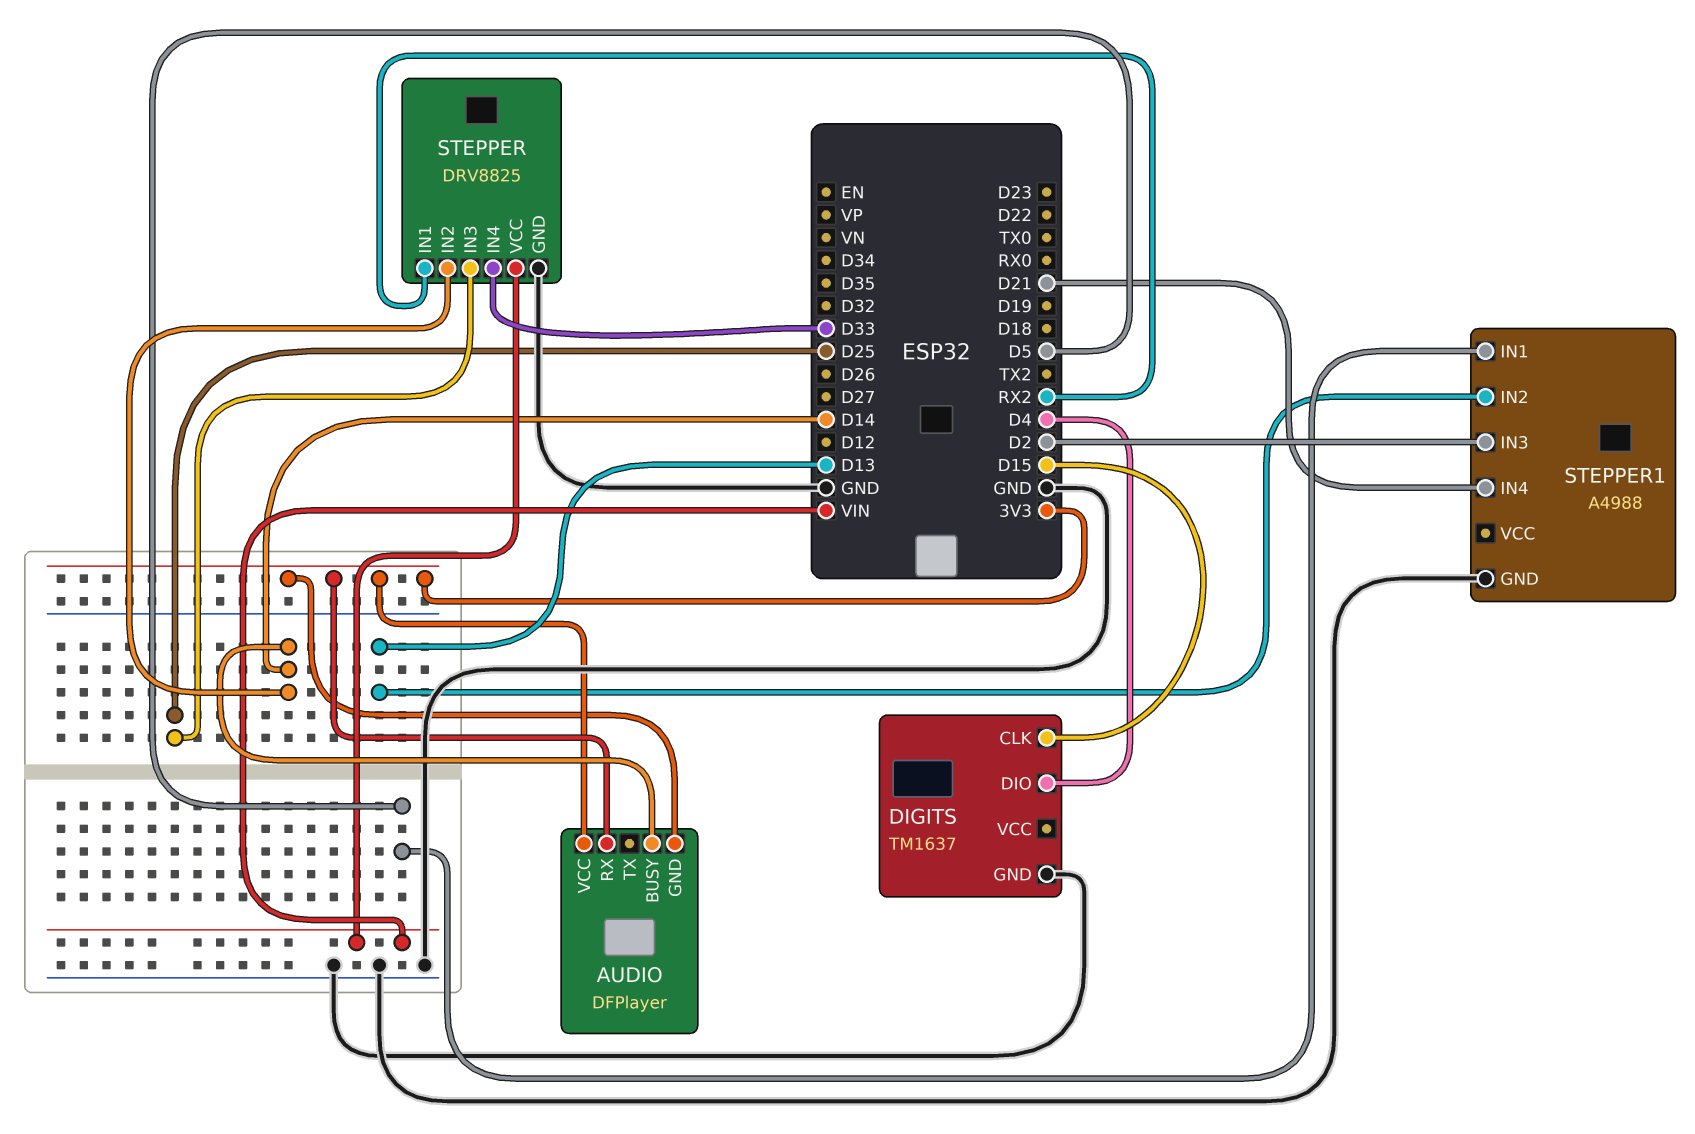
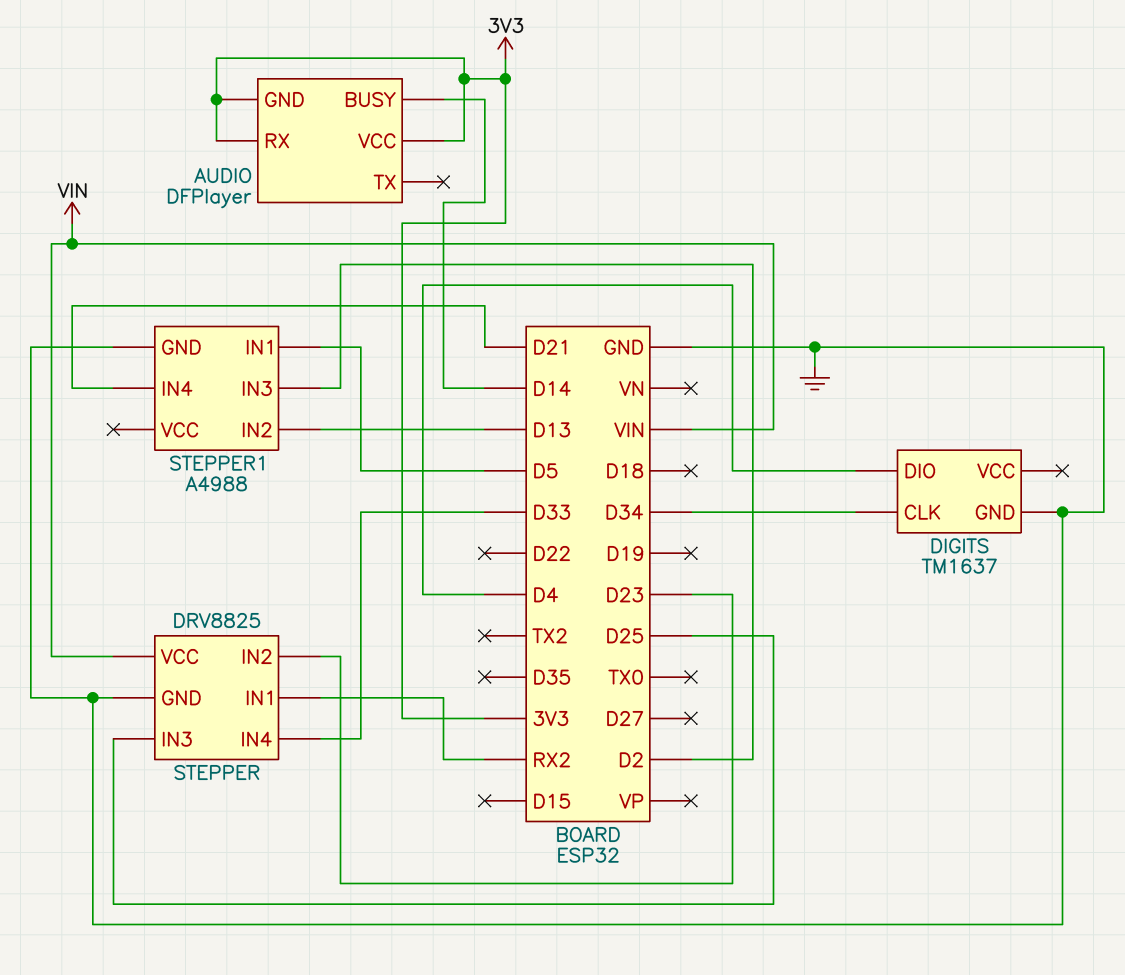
DIGITS pin CLK: D15 -> D34
STEPPER pin IN2: D14 -> D23

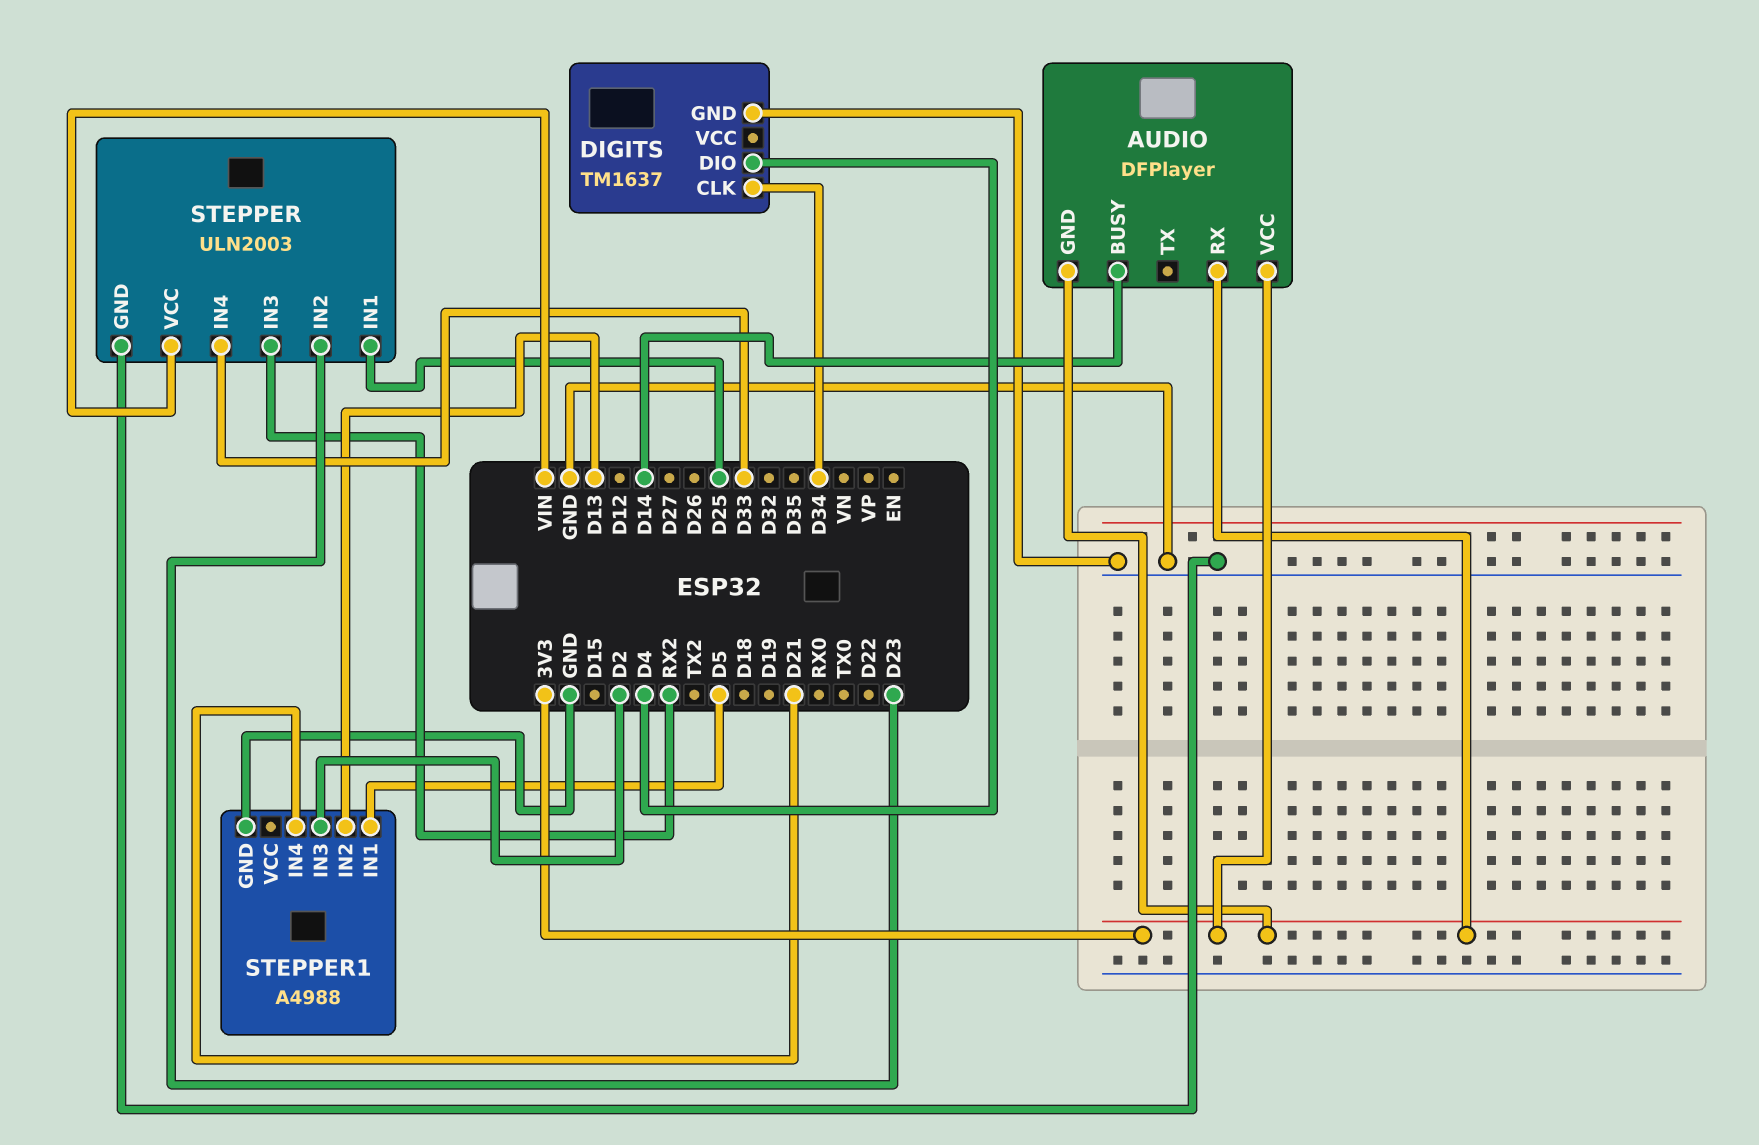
STEPPER: DRV8825 -> ULN2003
STEPPER pin IN1: RX2 -> D25
STEPPER pin IN3: D25 -> RX2

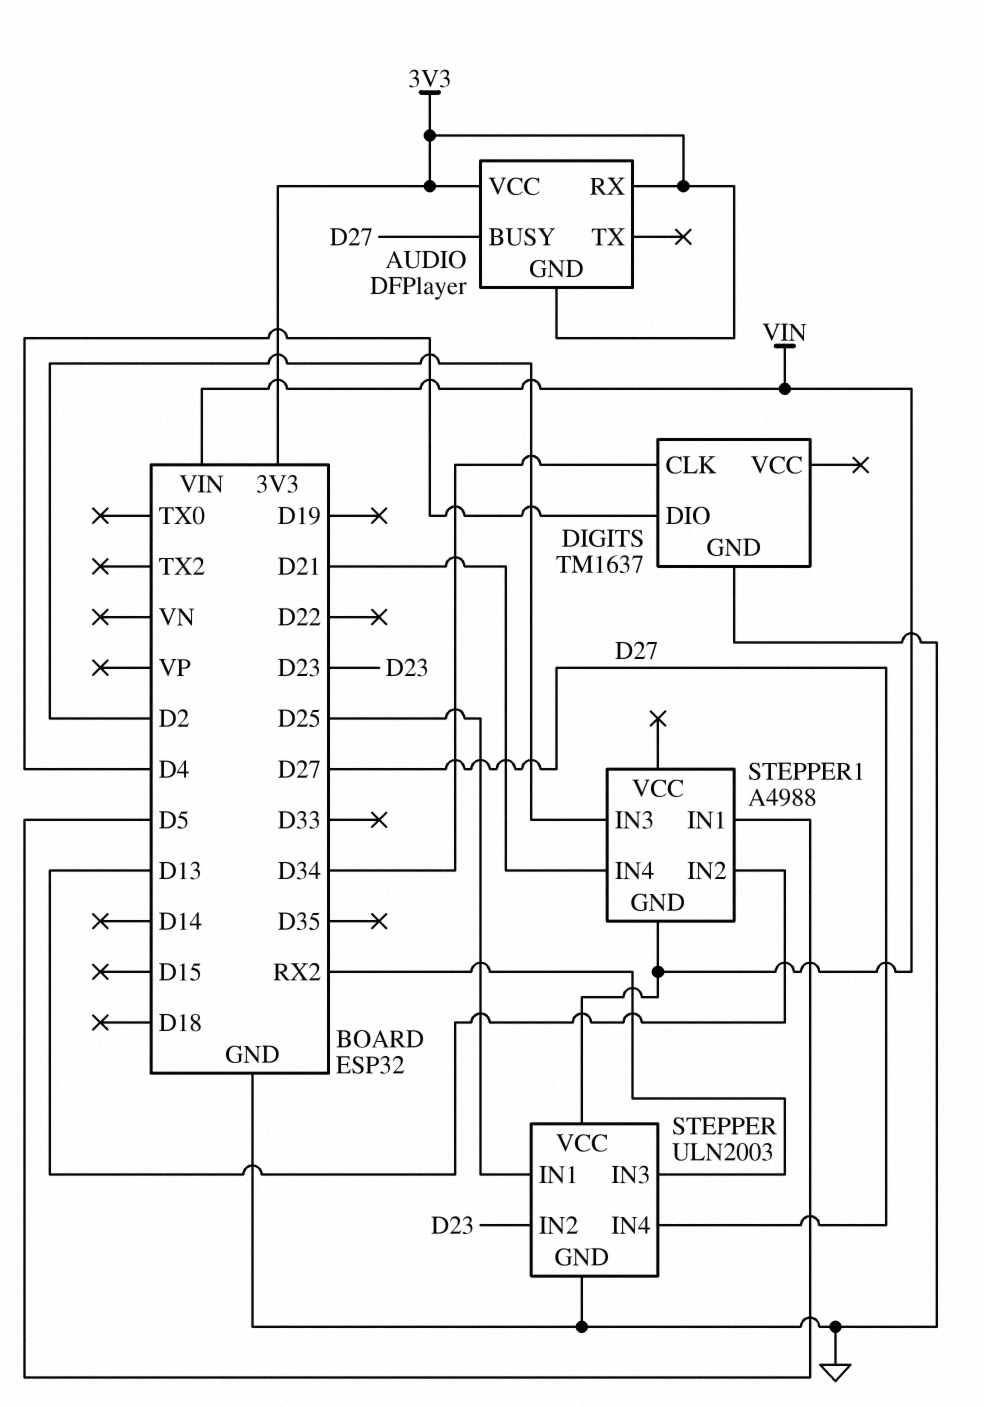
AUDIO pin BUSY: D14 -> D27
STEPPER pin IN4: D33 -> D27
STEPPER1 pin GND: GND -> VIN

